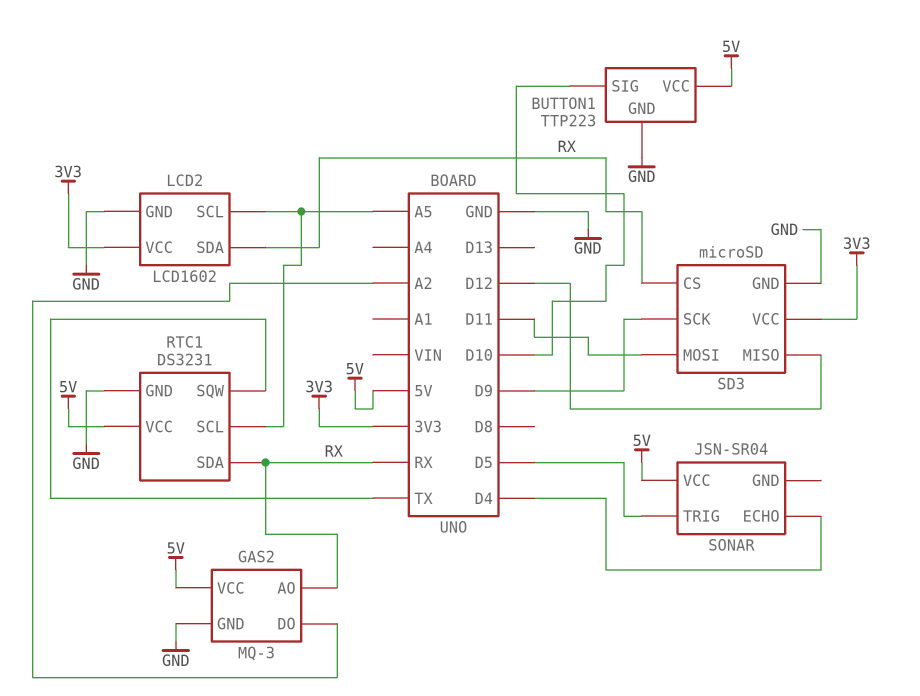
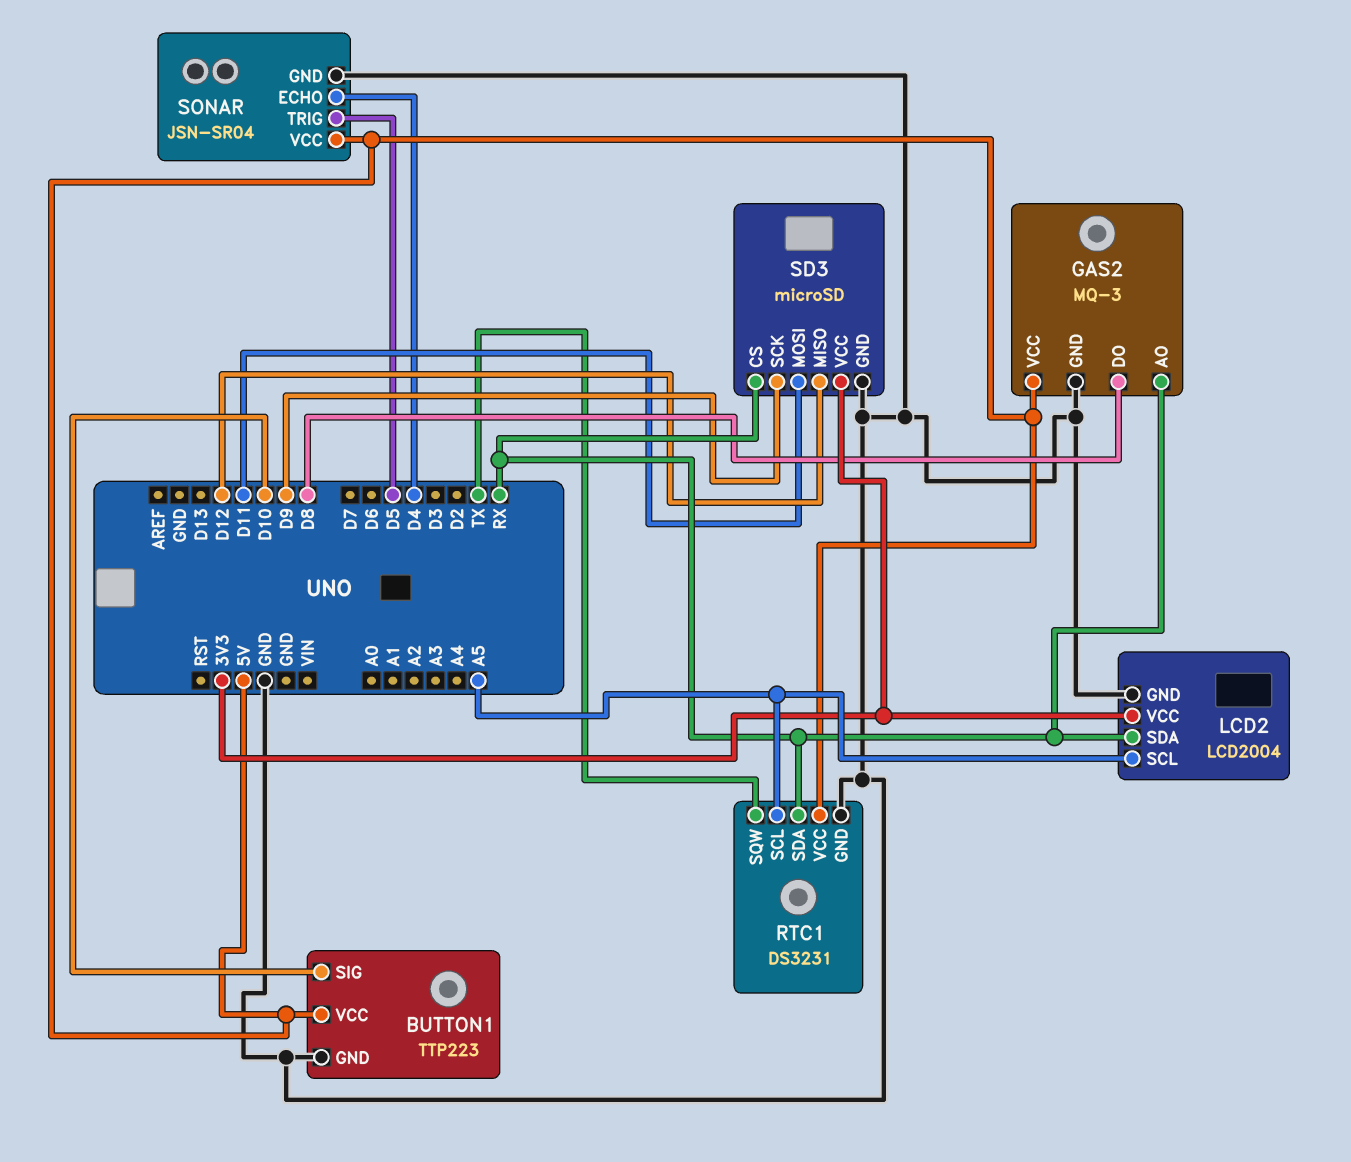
GAS2 pin DO: A2 -> D8
LCD2: LCD1602 -> LCD2004
SONAR pin GND: none -> GND

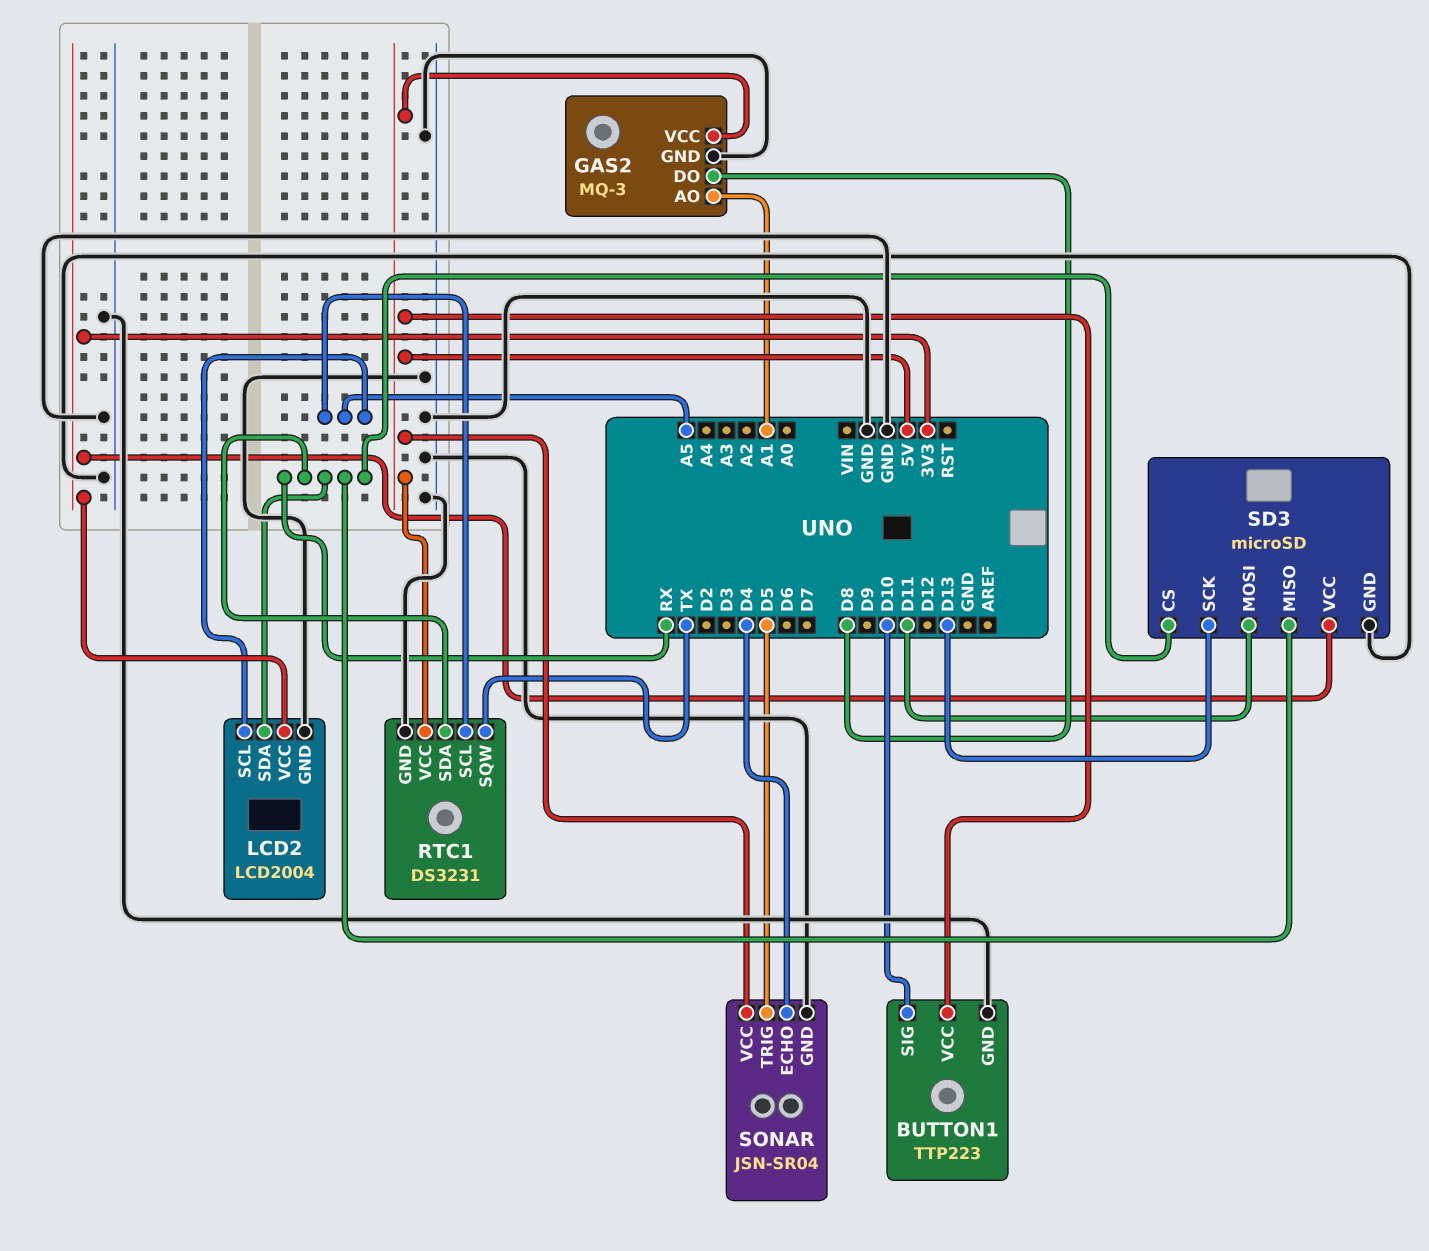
GAS2 pin AO: RX -> A1
SD3 pin MISO: D12 -> RX
SD3 pin SCK: D9 -> D13

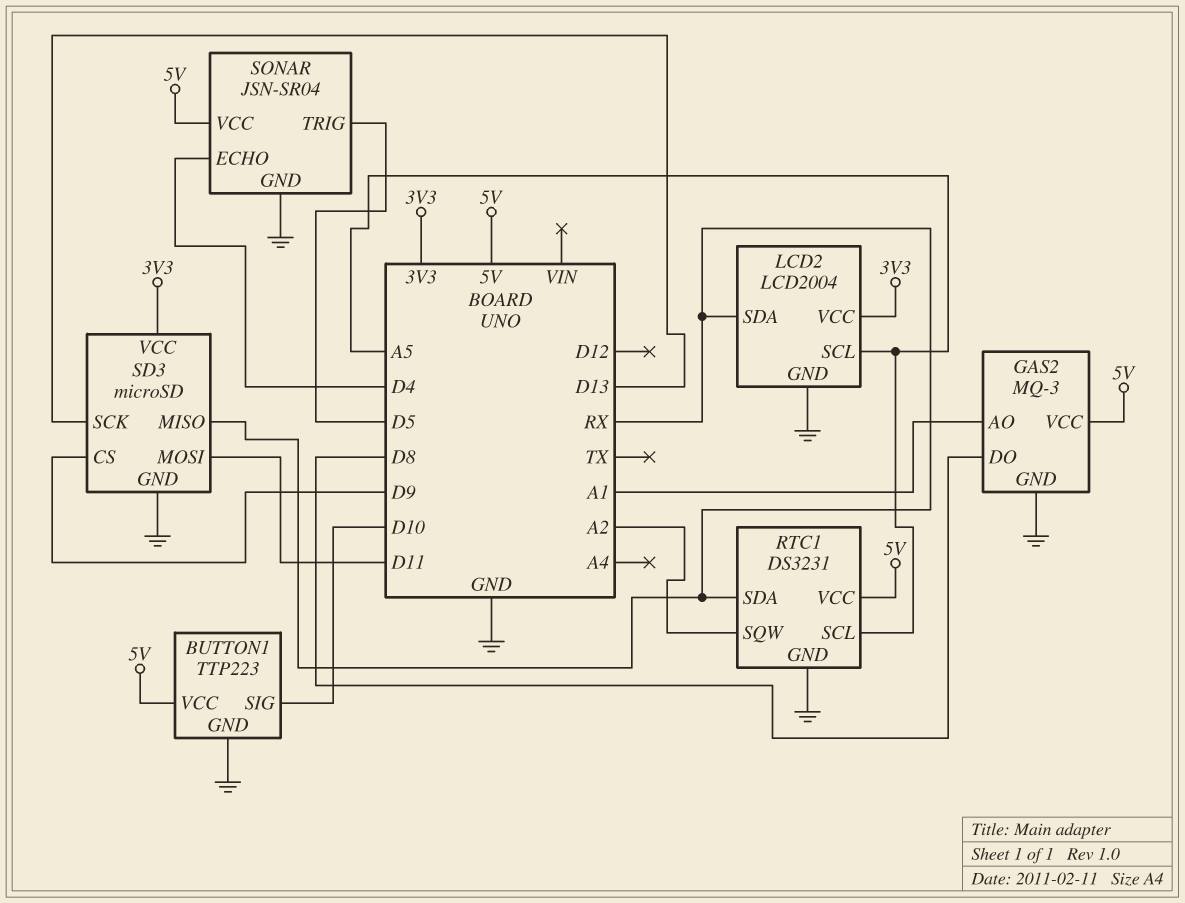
RTC1 pin SQW: TX -> A2
SD3 pin CS: RX -> D9

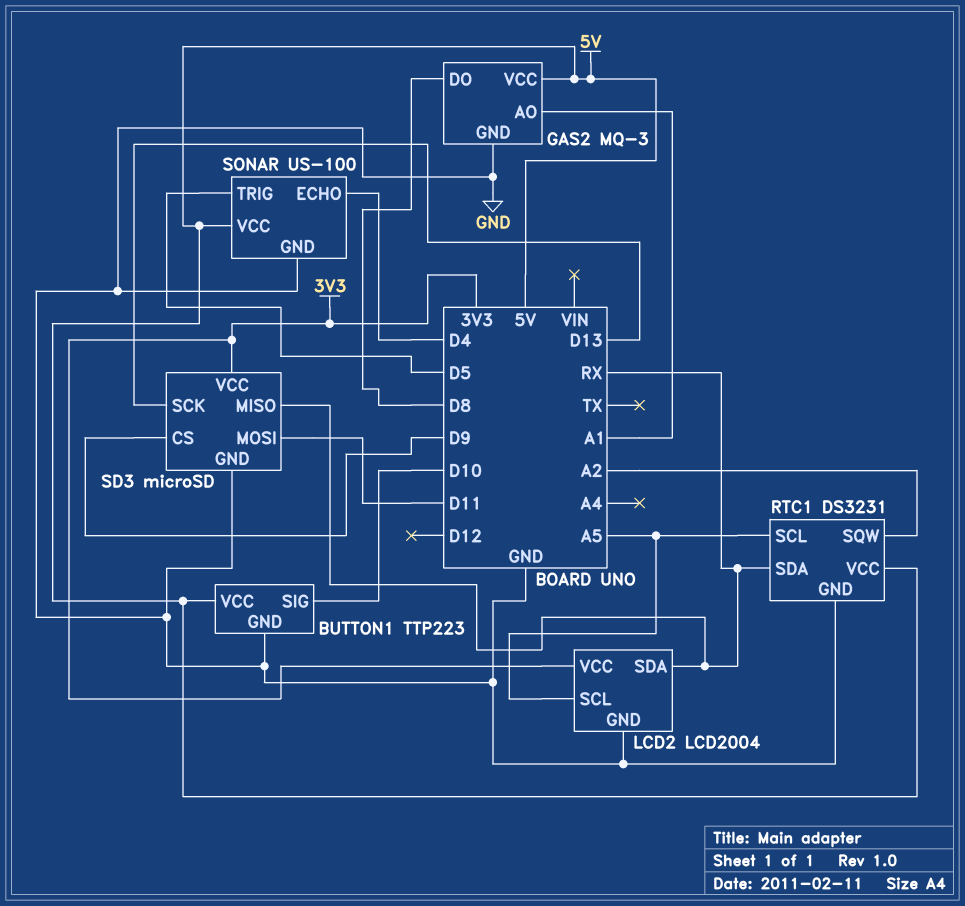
SONAR: JSN-SR04 -> US-100

